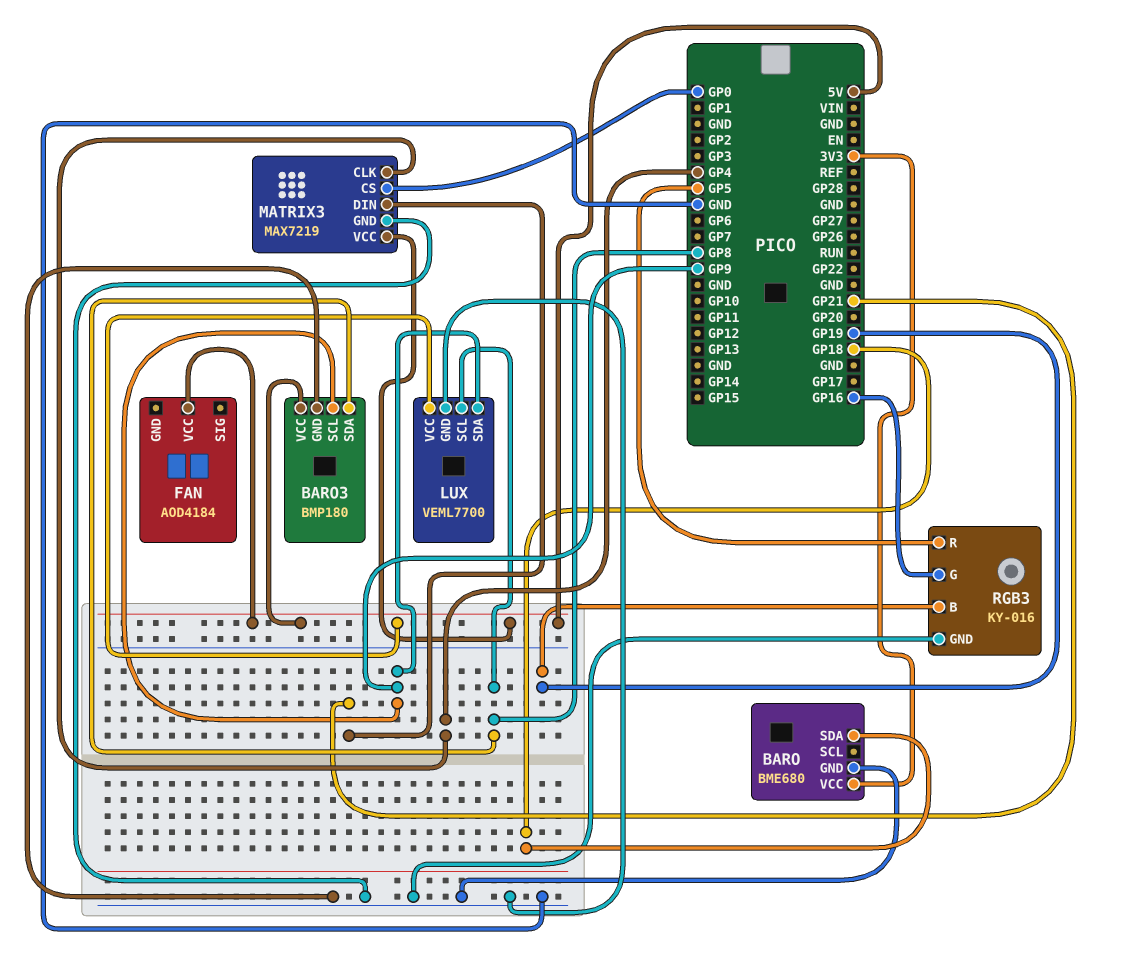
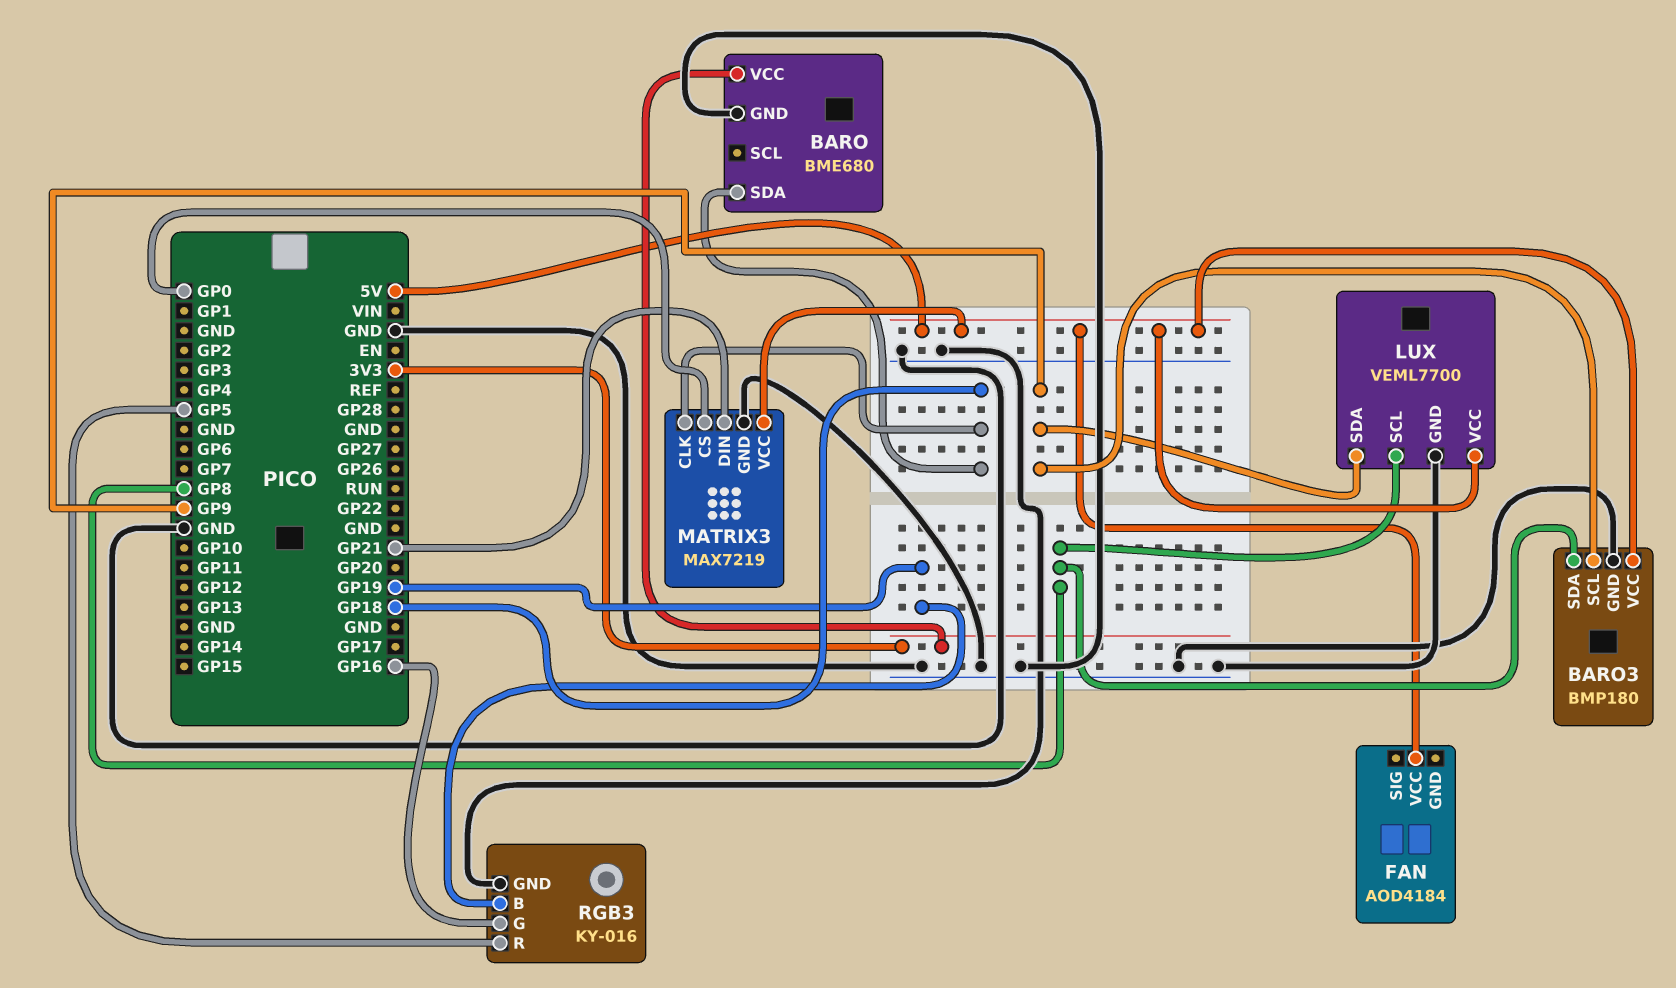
MATRIX3 pin CLK: GP4 -> GP18

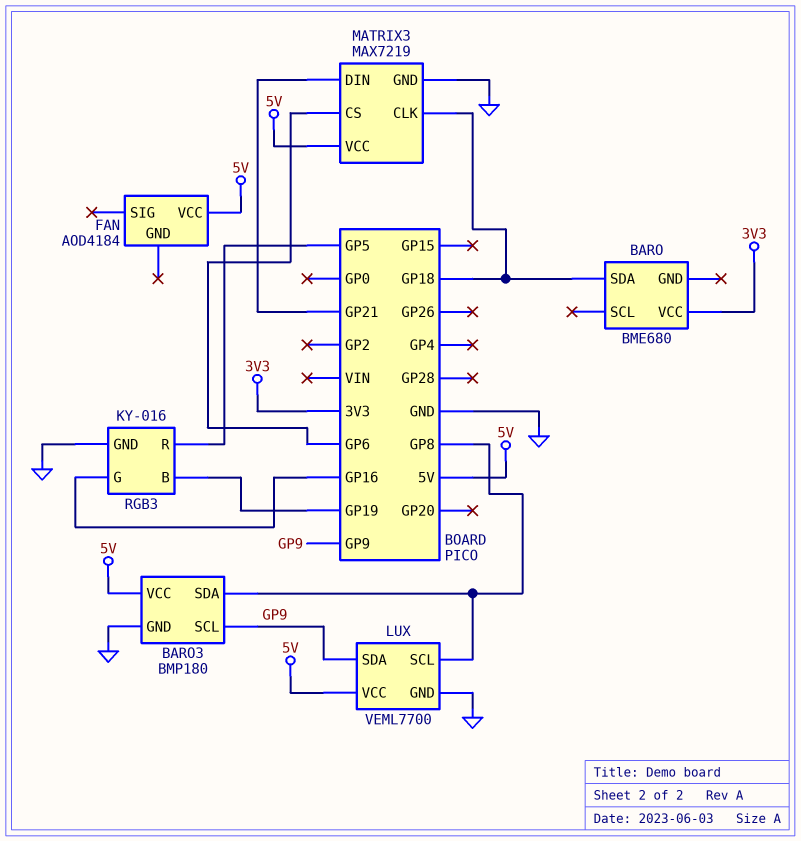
BARO pin GND: GND -> none
MATRIX3 pin CS: GP0 -> GP6

